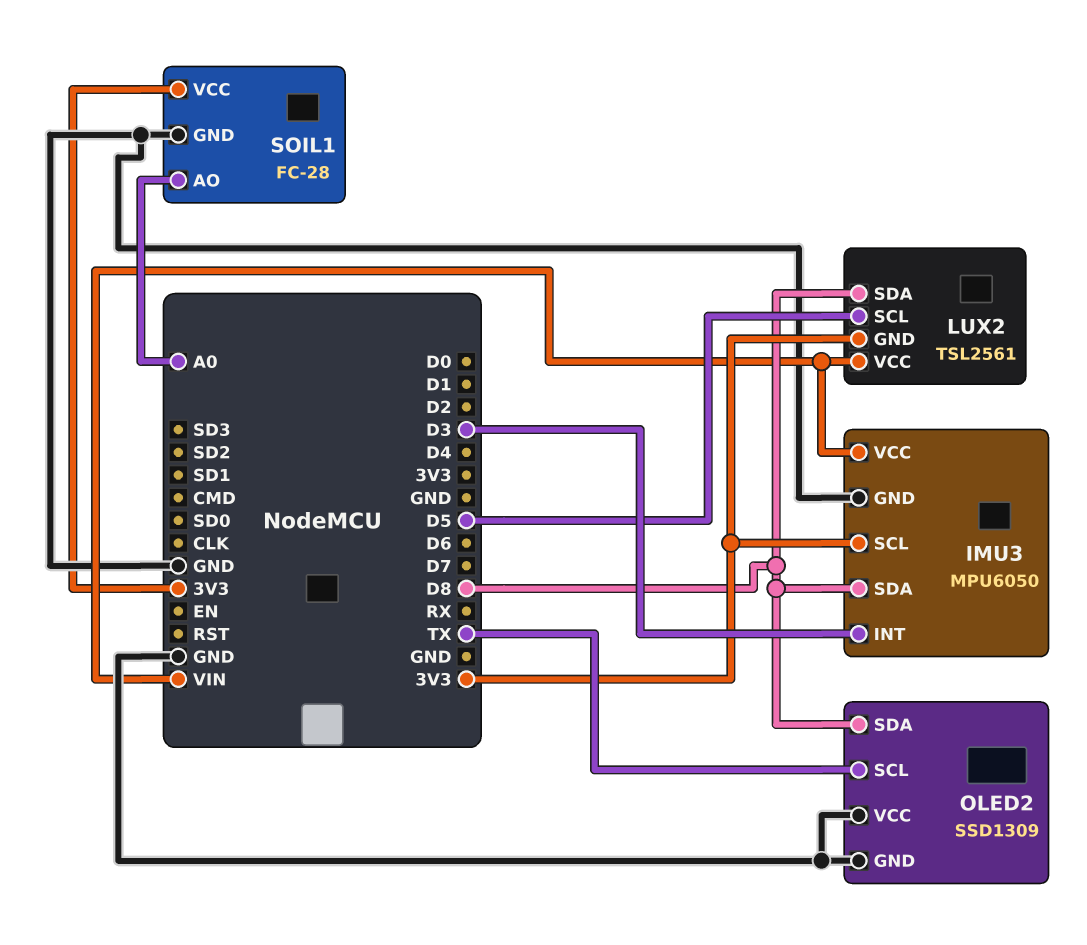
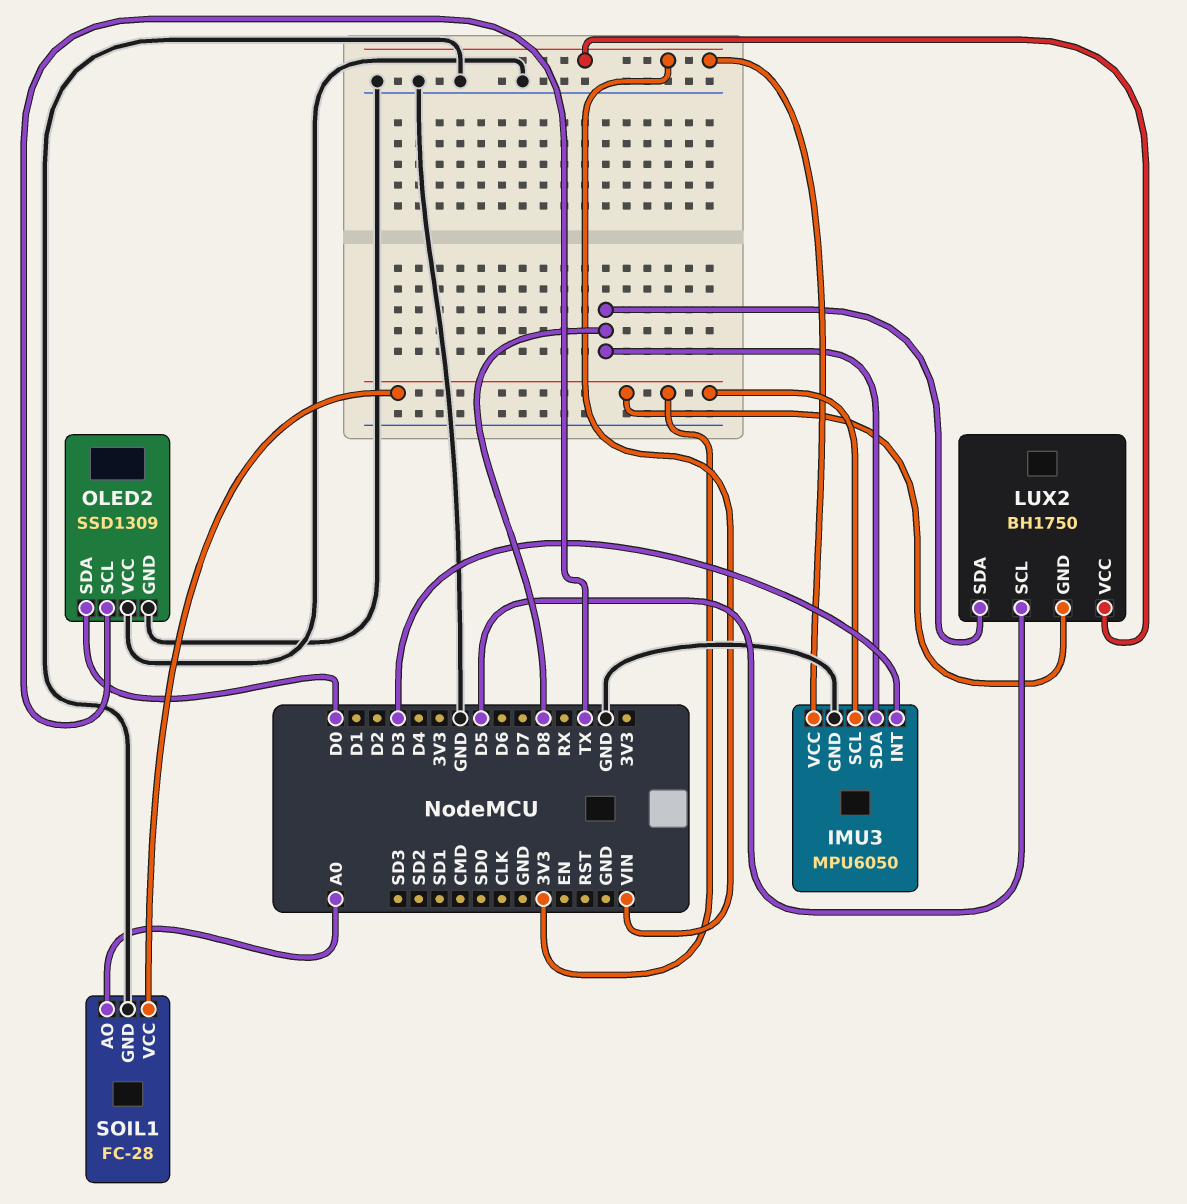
LUX2: TSL2561 -> BH1750
OLED2 pin SDA: D8 -> D0

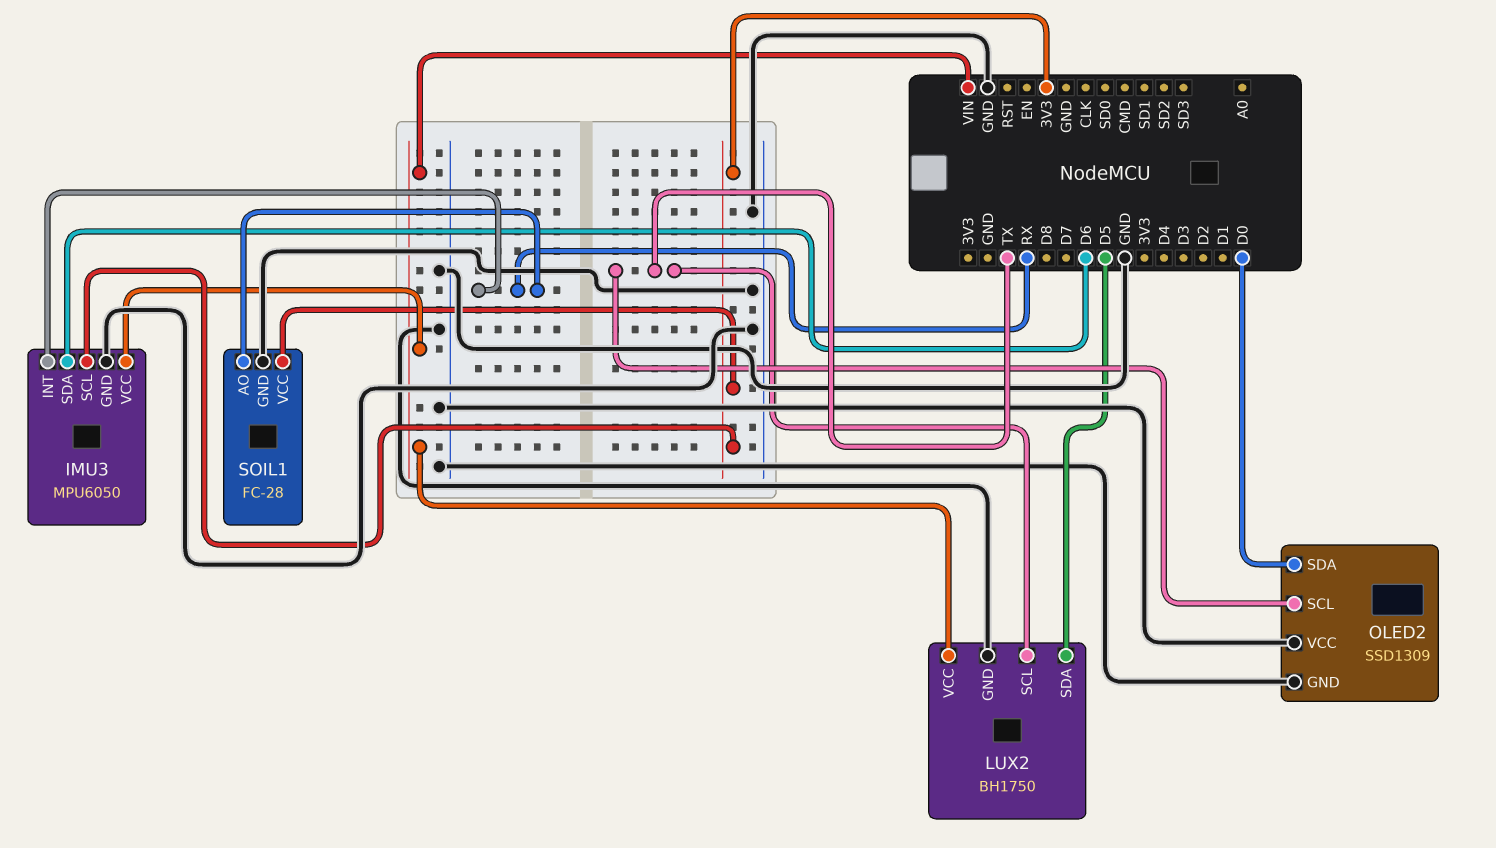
IMU3 pin INT: D3 -> RX
IMU3 pin SDA: D8 -> D6
LUX2 pin GND: 3V3 -> GND
LUX2 pin SCL: D5 -> TX
LUX2 pin SDA: D8 -> D5
SOIL1 pin AO: A0 -> RX

